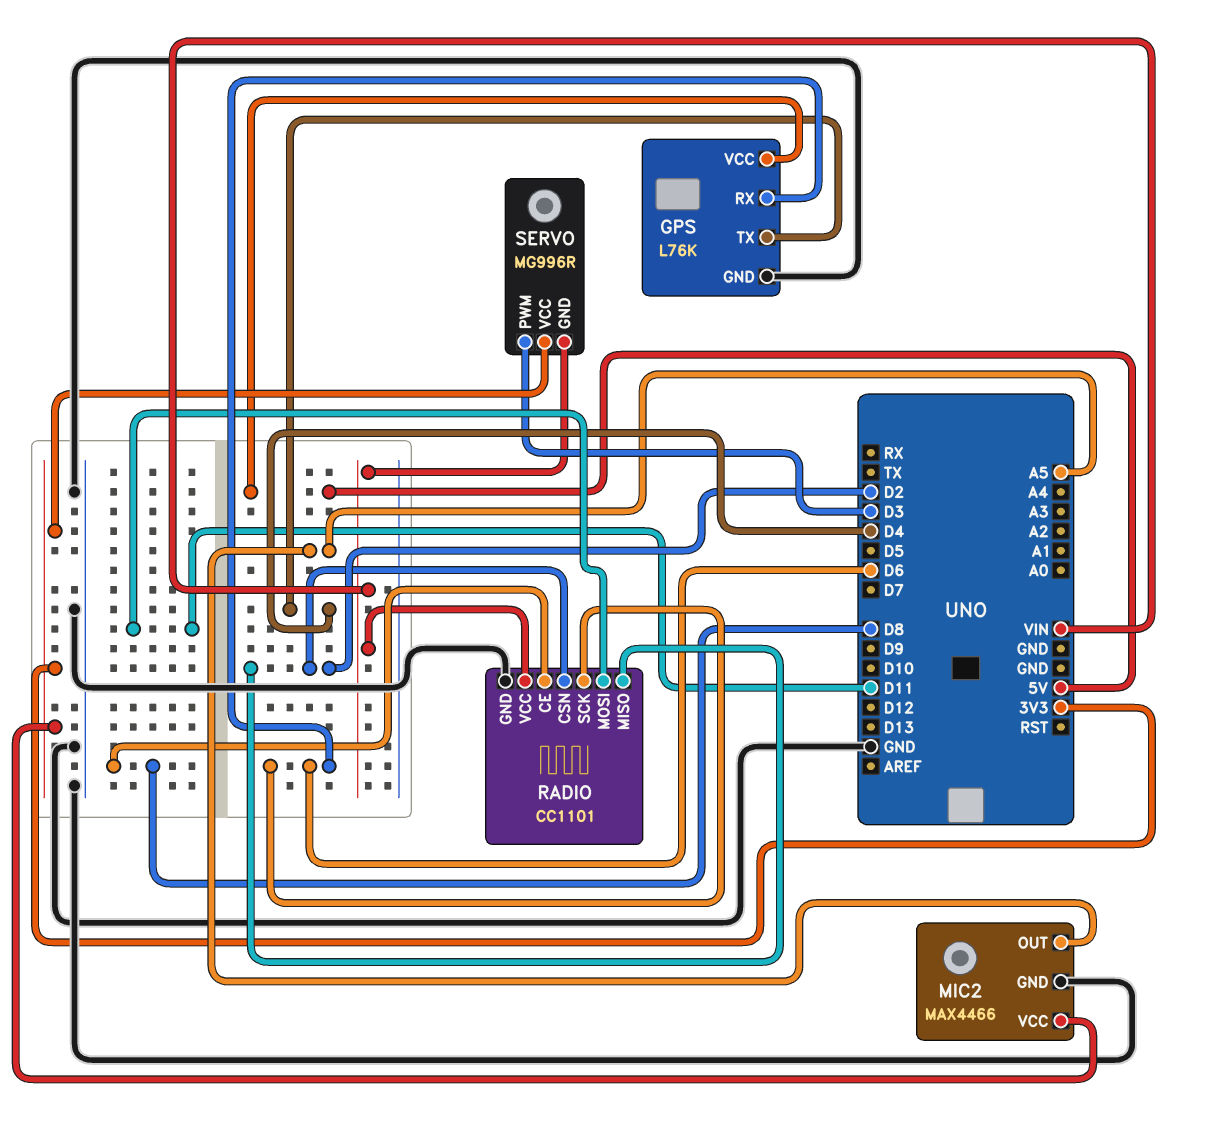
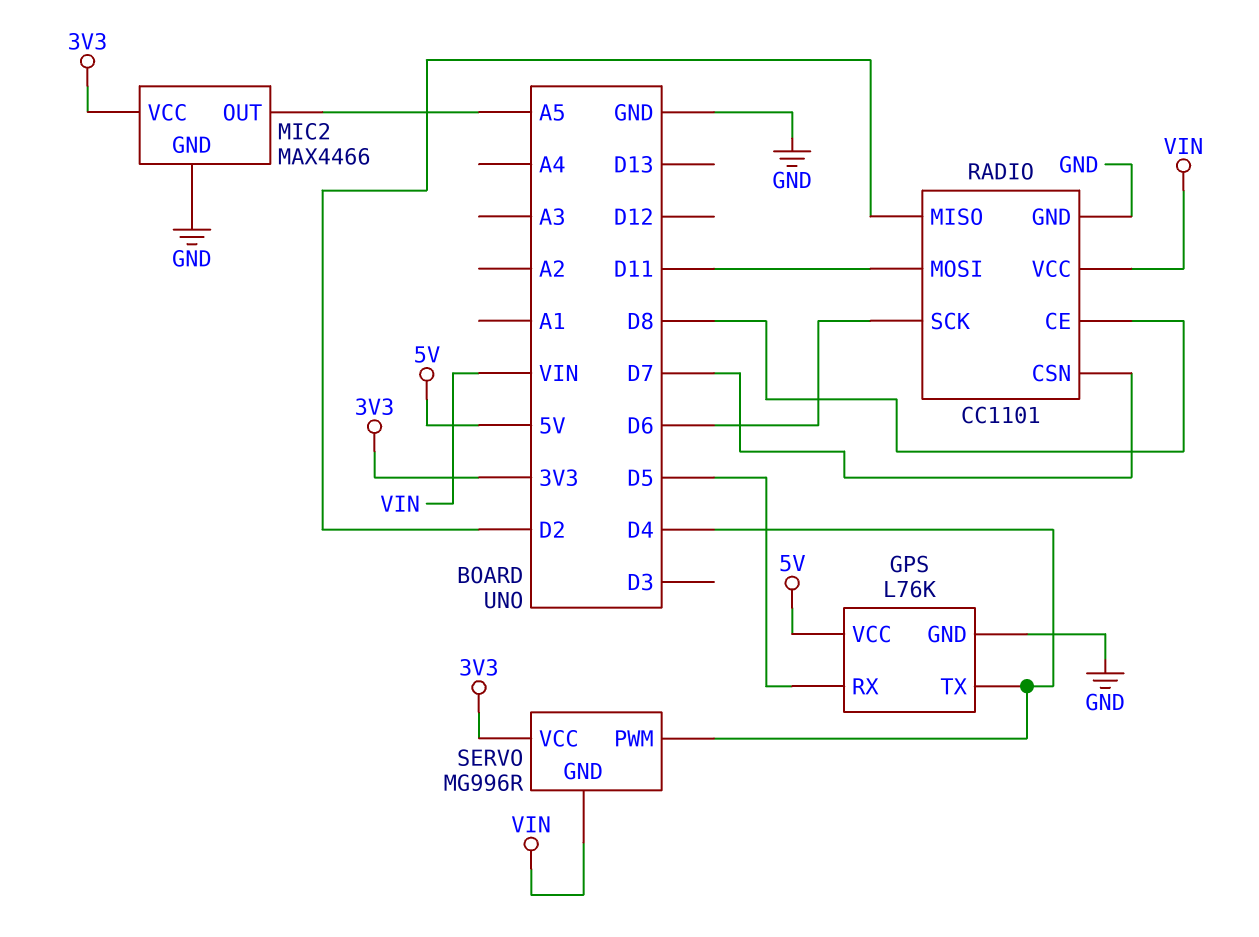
GPS pin RX: D6 -> D5
RADIO pin CSN: D2 -> D7
SERVO pin PWM: D3 -> D4

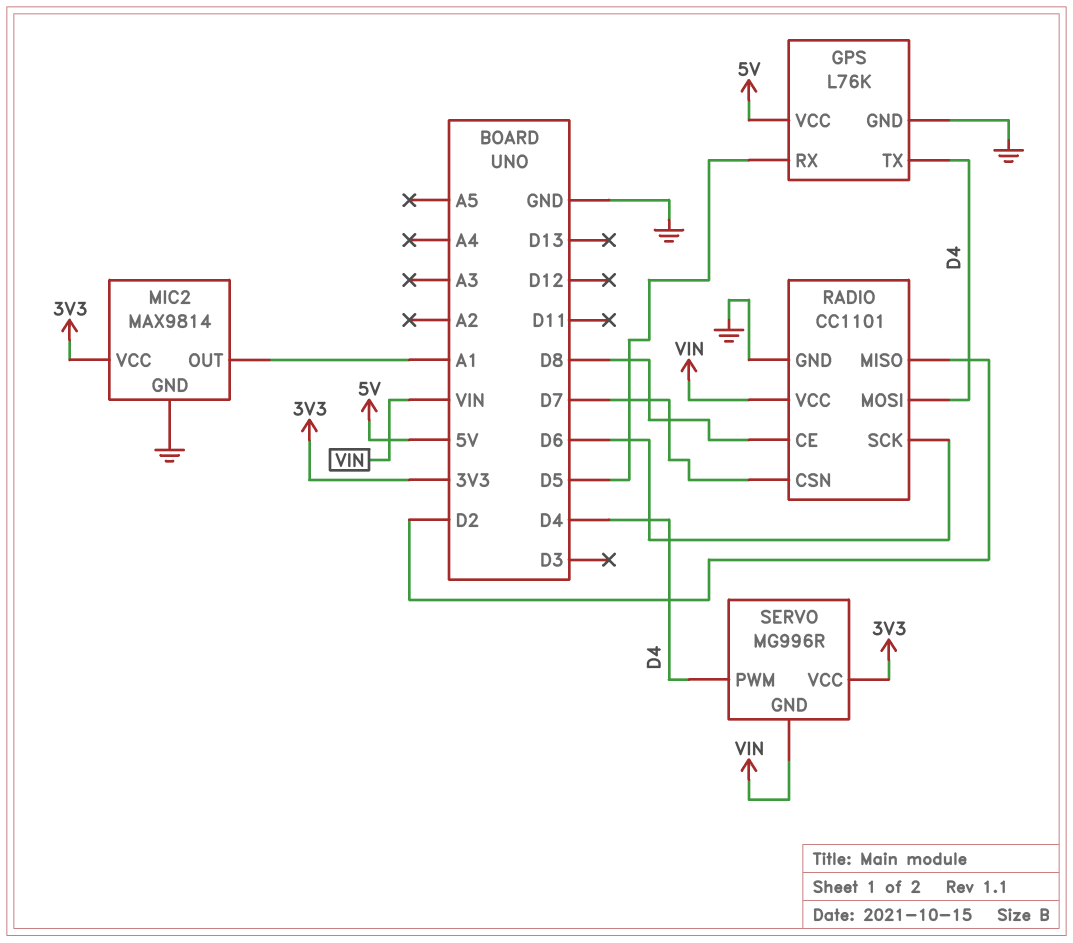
MIC2: MAX4466 -> MAX9814
MIC2 pin OUT: A5 -> A1
RADIO pin MOSI: D11 -> D4

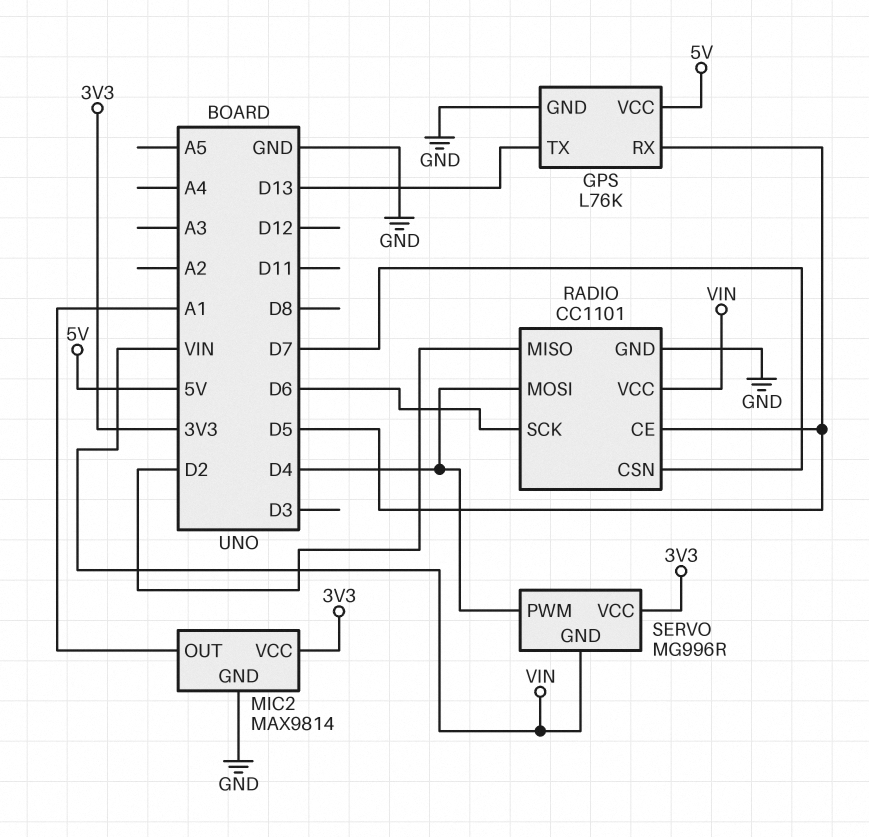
GPS pin TX: D4 -> D13
RADIO pin CE: D8 -> D5

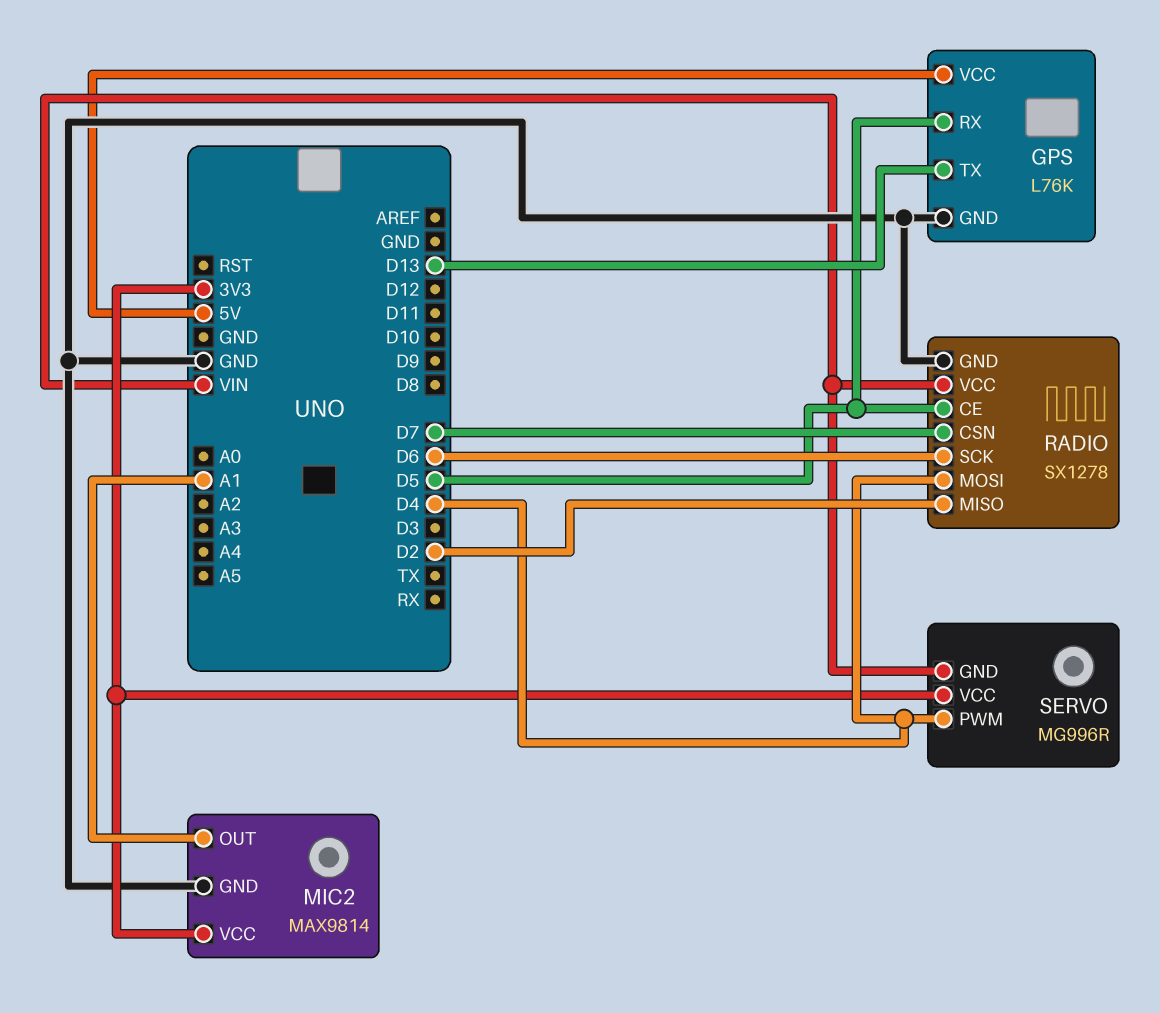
RADIO: CC1101 -> SX1278

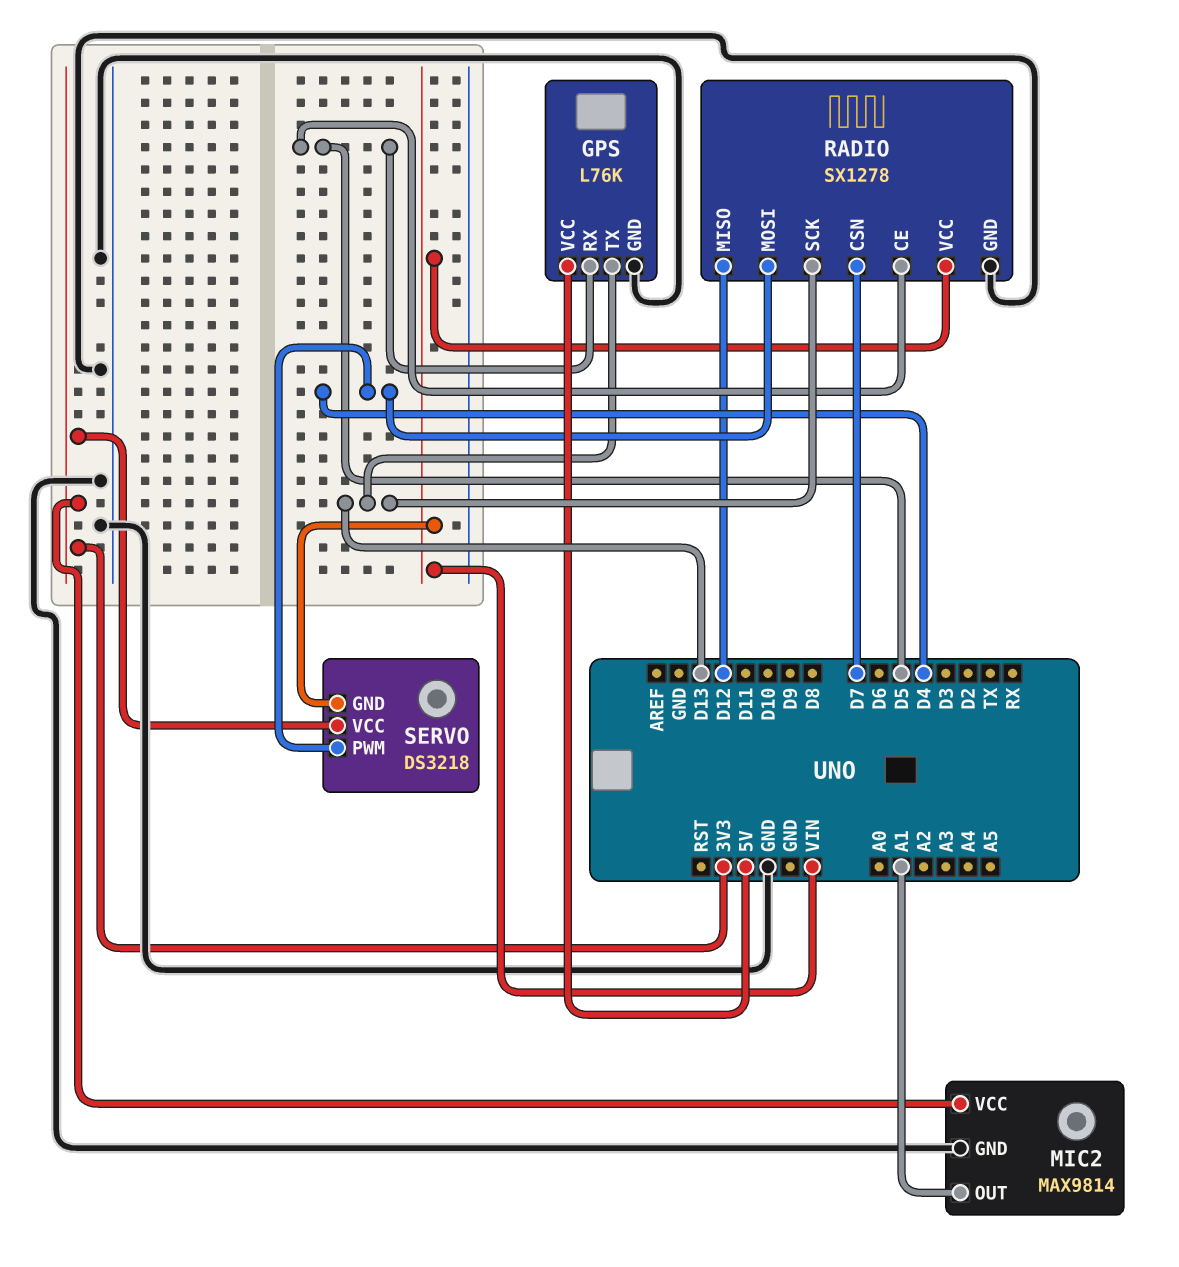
RADIO pin MISO: D2 -> D12
RADIO pin SCK: D6 -> D13
SERVO: MG996R -> DS3218

